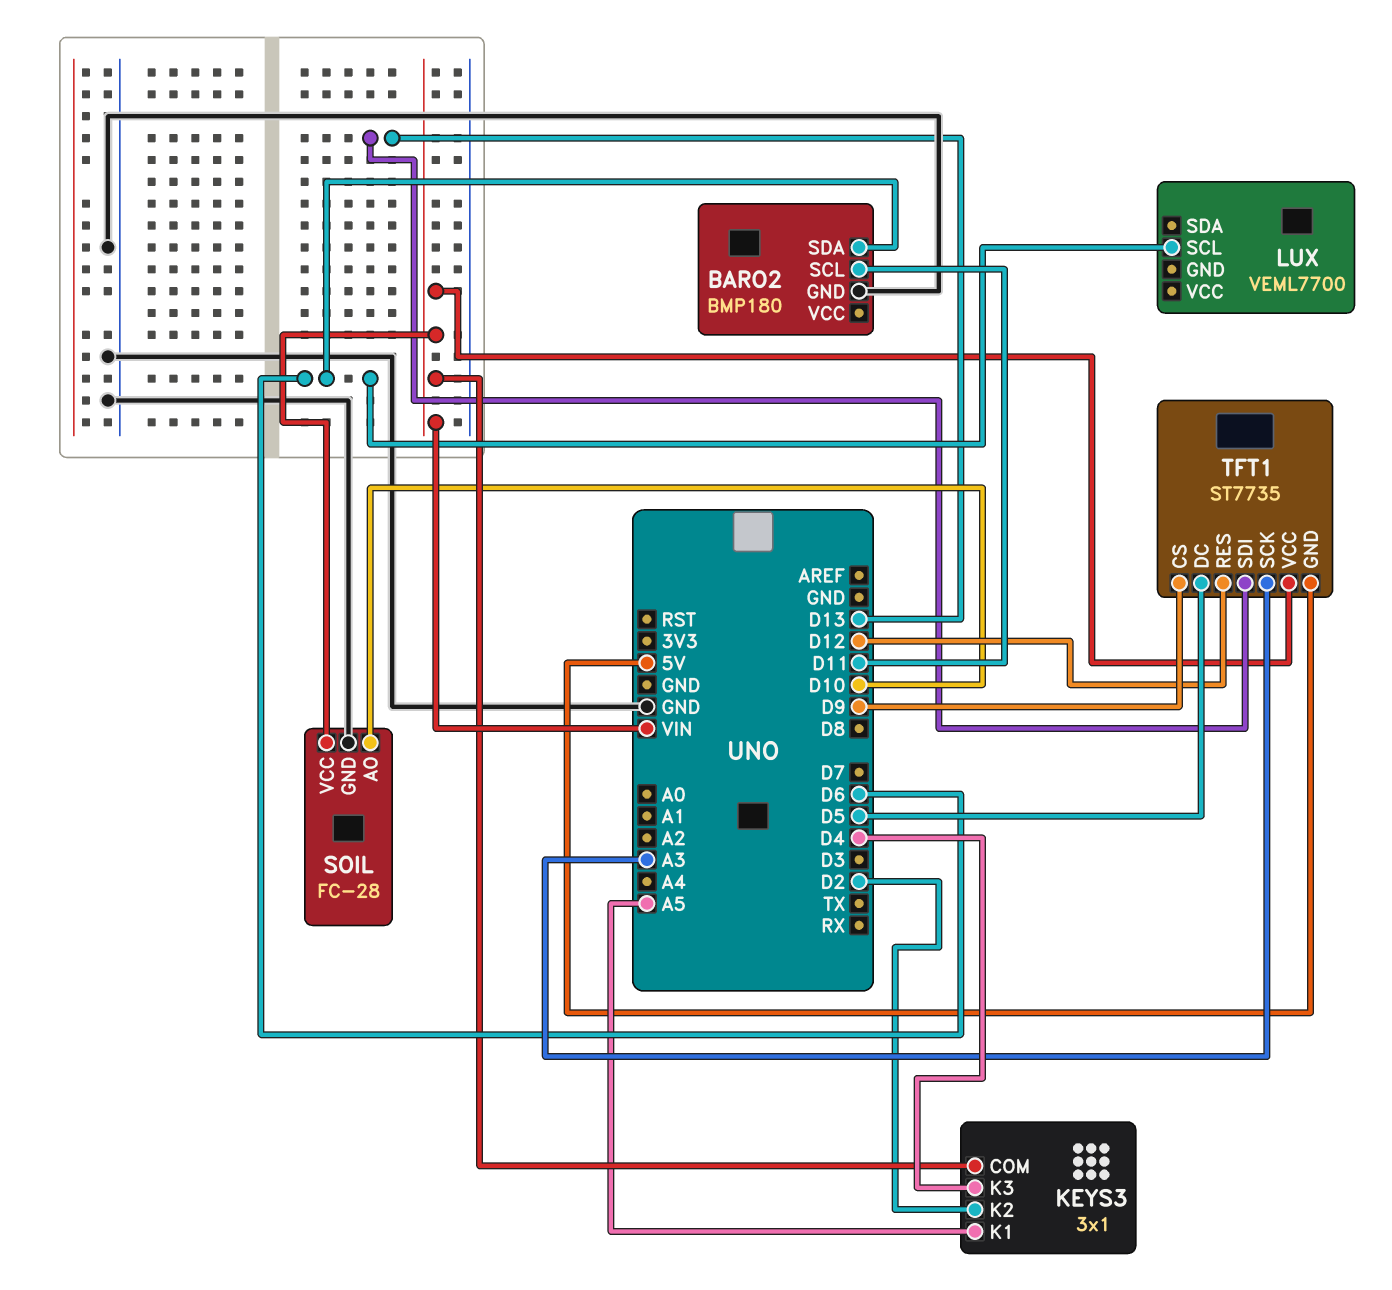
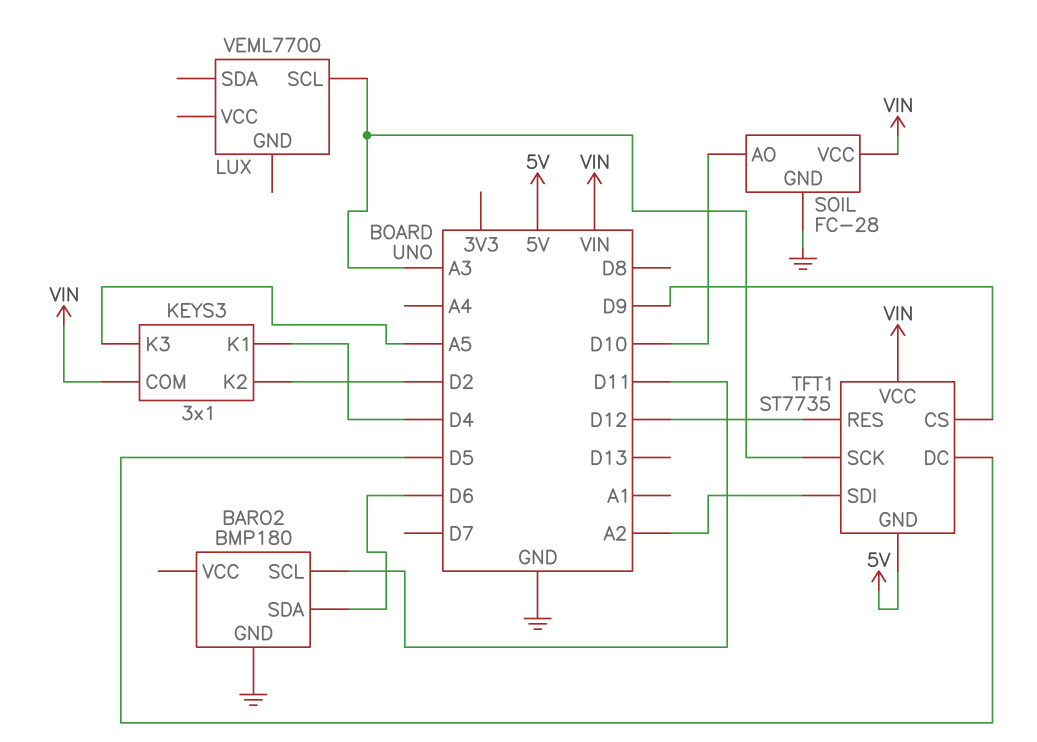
KEYS3 pin K1: A5 -> D4
KEYS3 pin K3: D4 -> A5
LUX pin SCL: D6 -> A3
TFT1 pin SDI: D13 -> A2

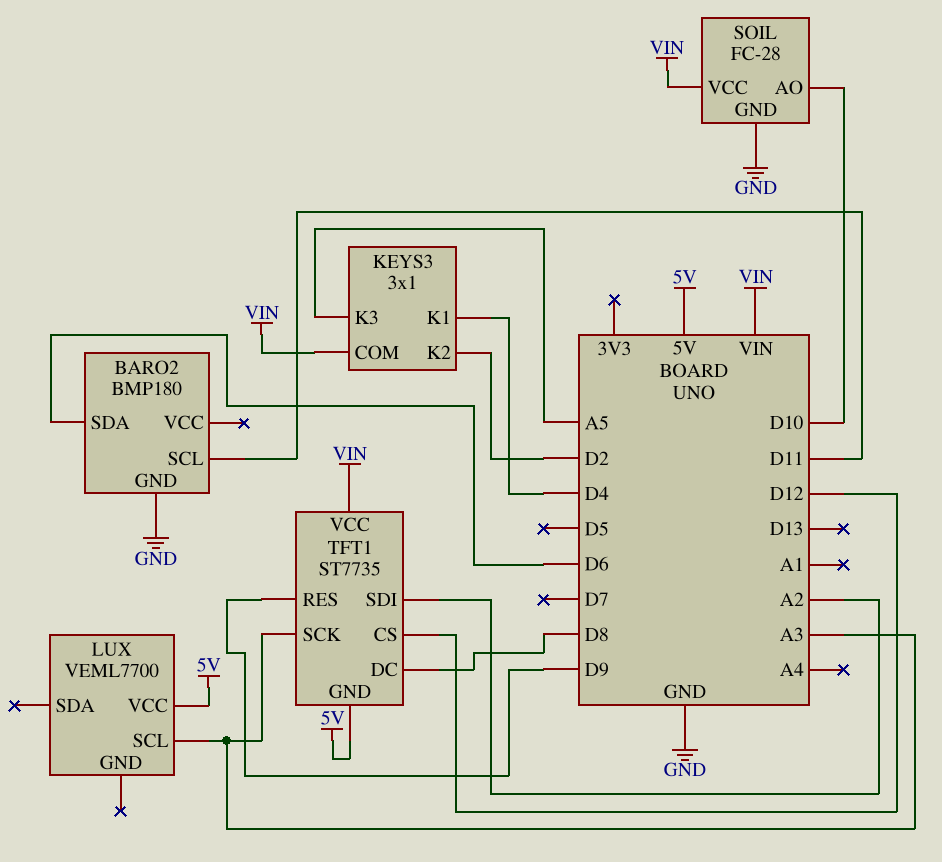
LUX pin VCC: none -> 5V
TFT1 pin CS: D9 -> D12
TFT1 pin DC: D5 -> D8
TFT1 pin RES: D12 -> D9

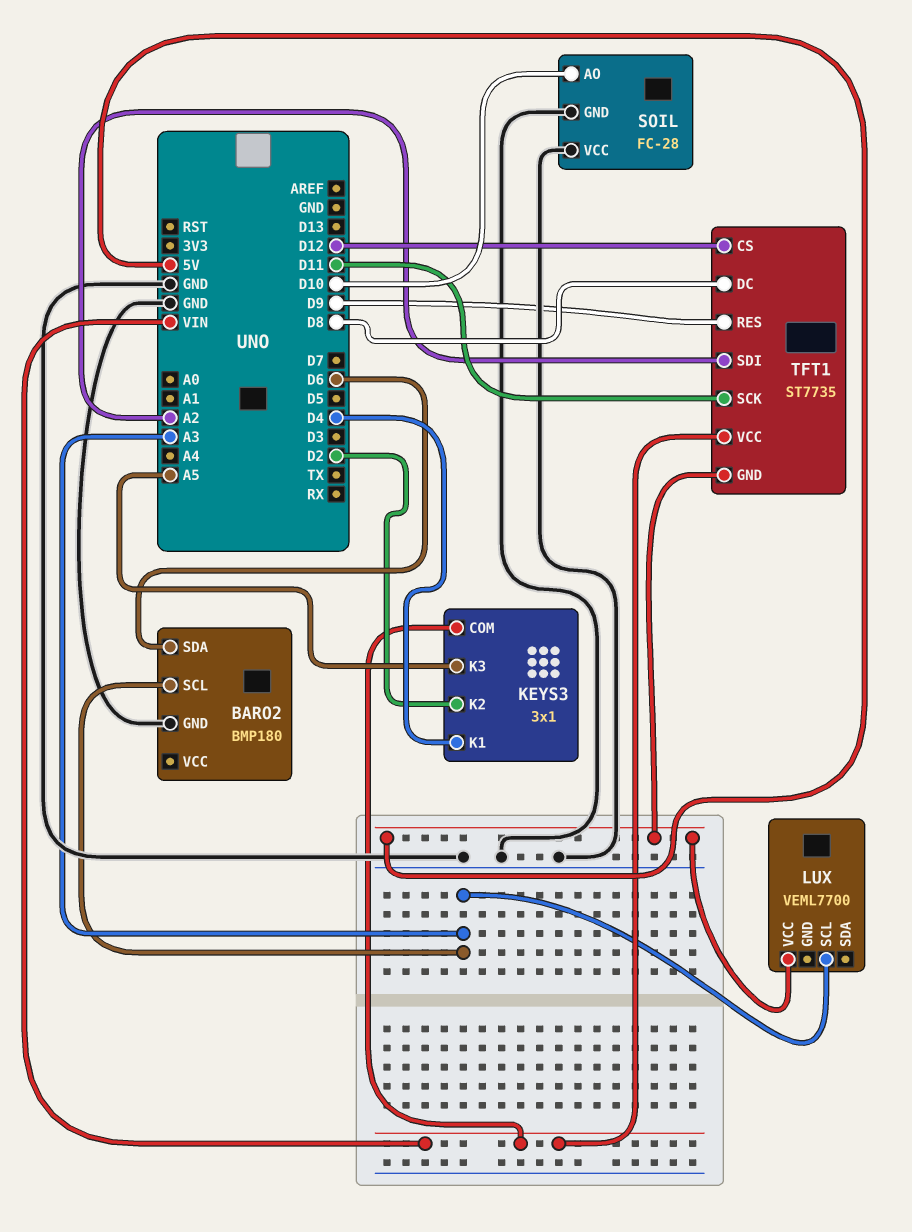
BARO2 pin SCL: D11 -> A3
SOIL pin VCC: VIN -> GND
TFT1 pin SCK: A3 -> D11

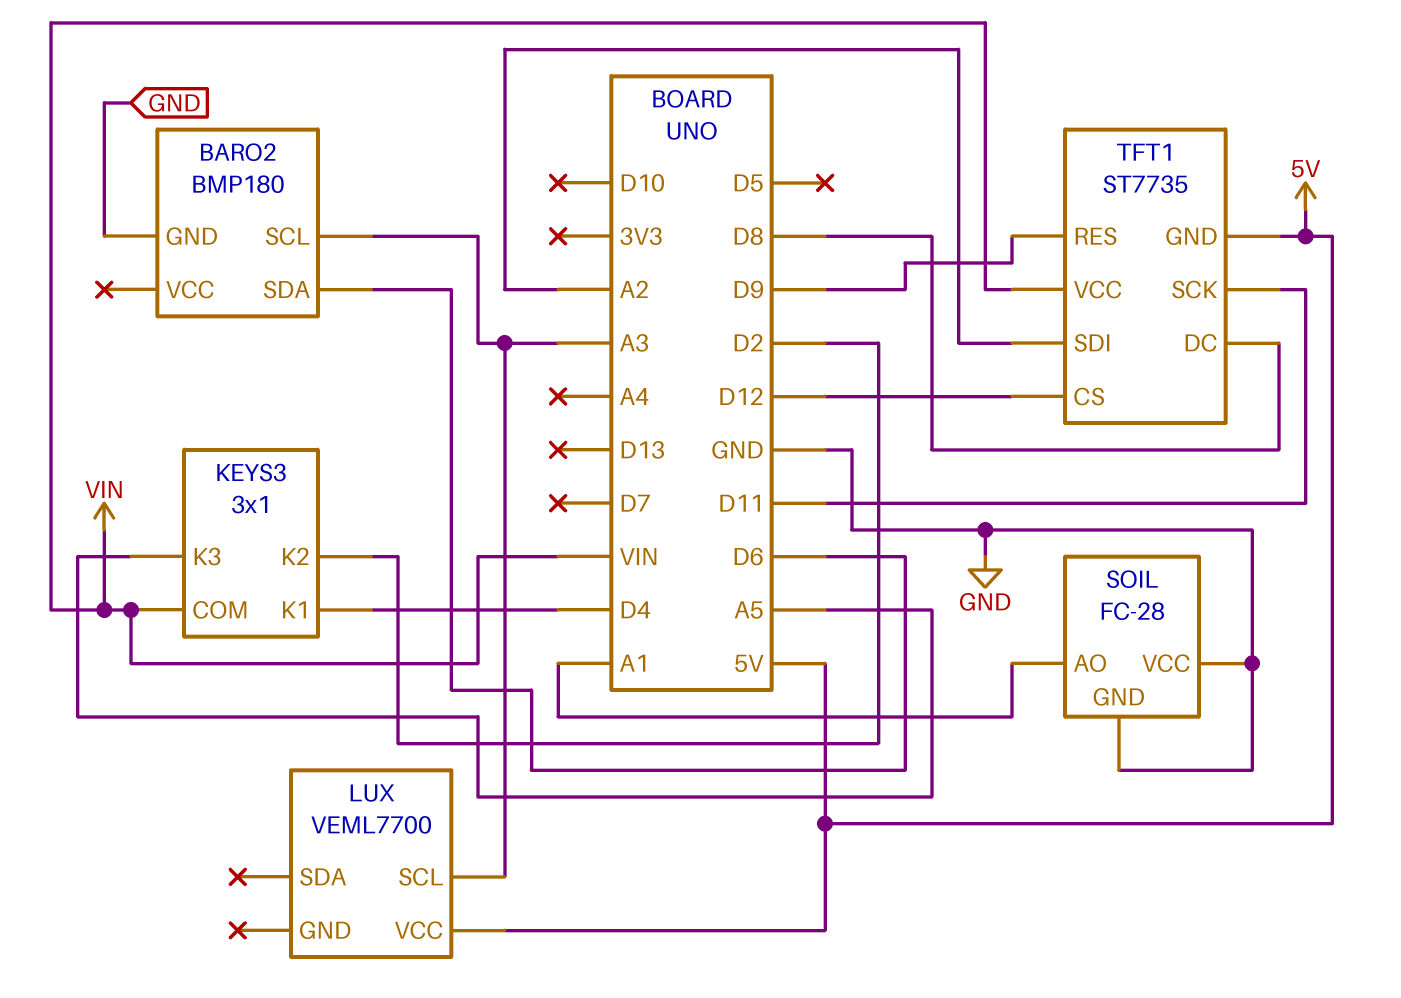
SOIL pin AO: D10 -> A1

